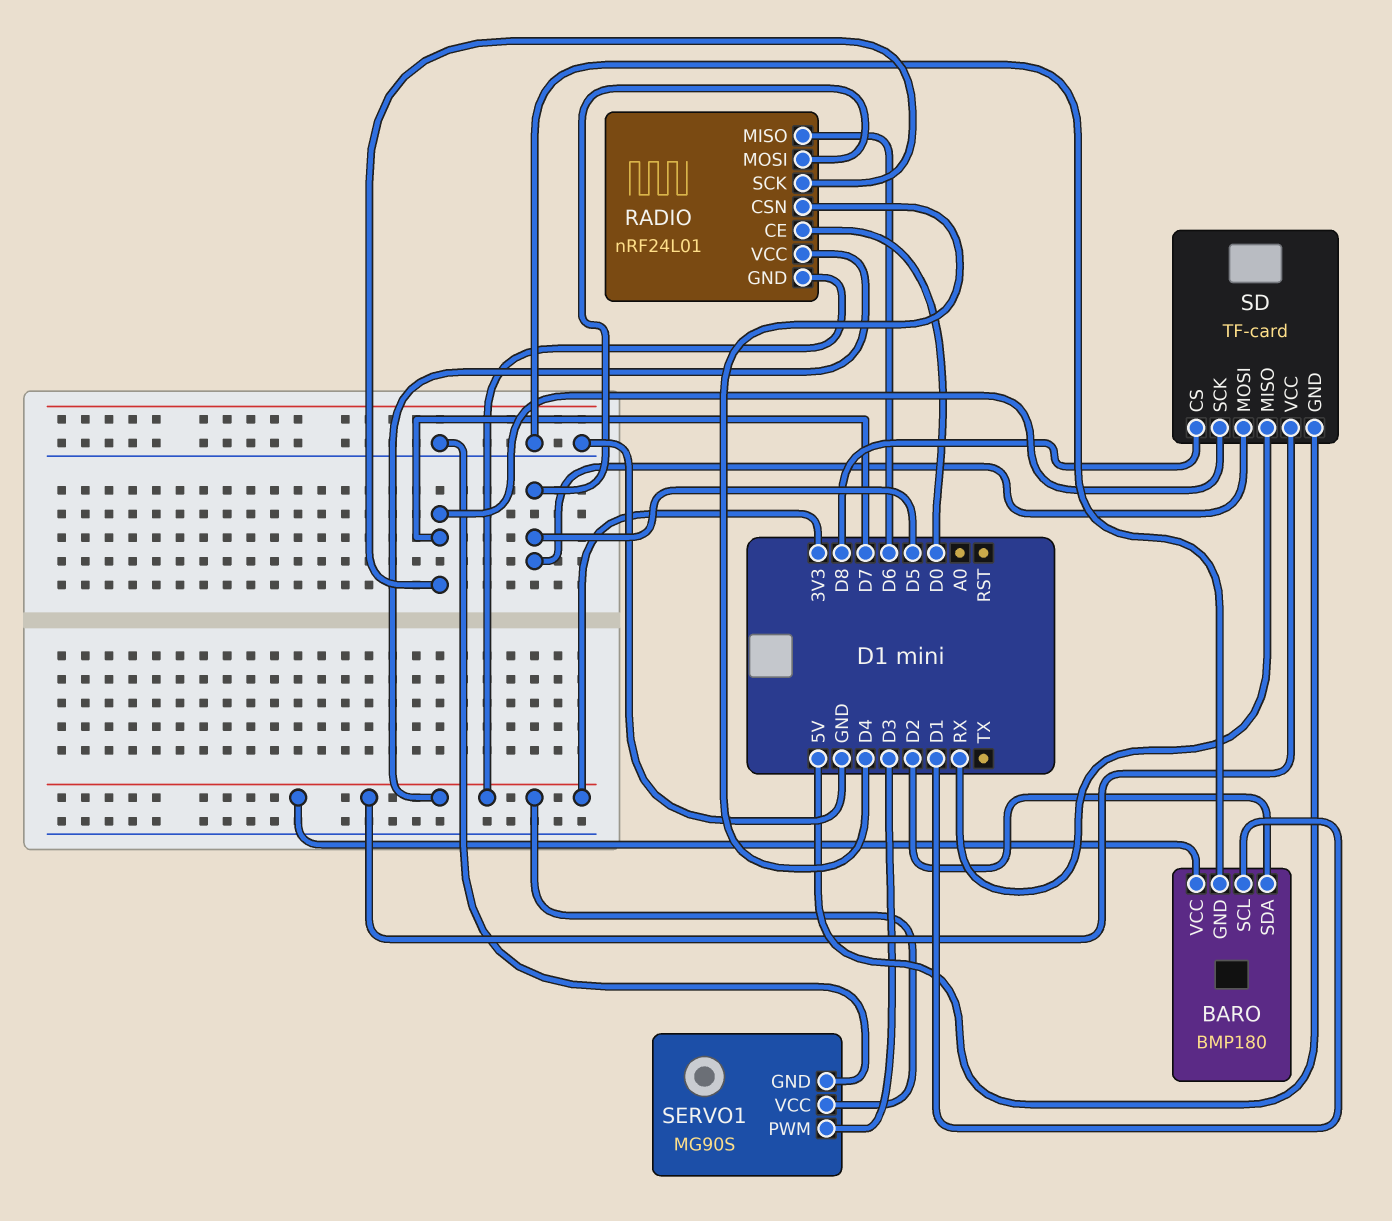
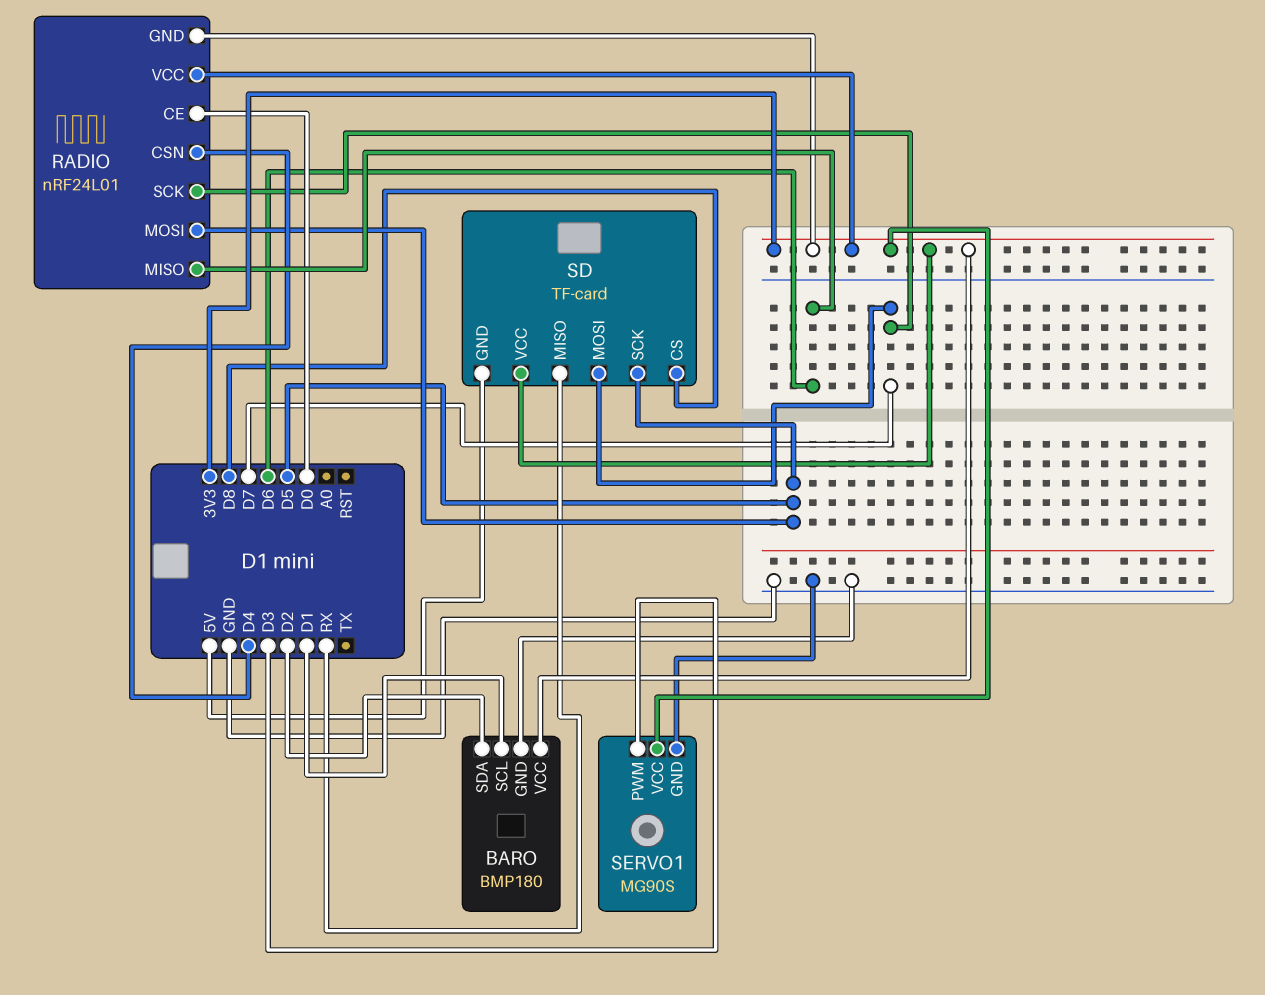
SD pin MOSI: D5 -> D7
SD pin SCK: D7 -> D5

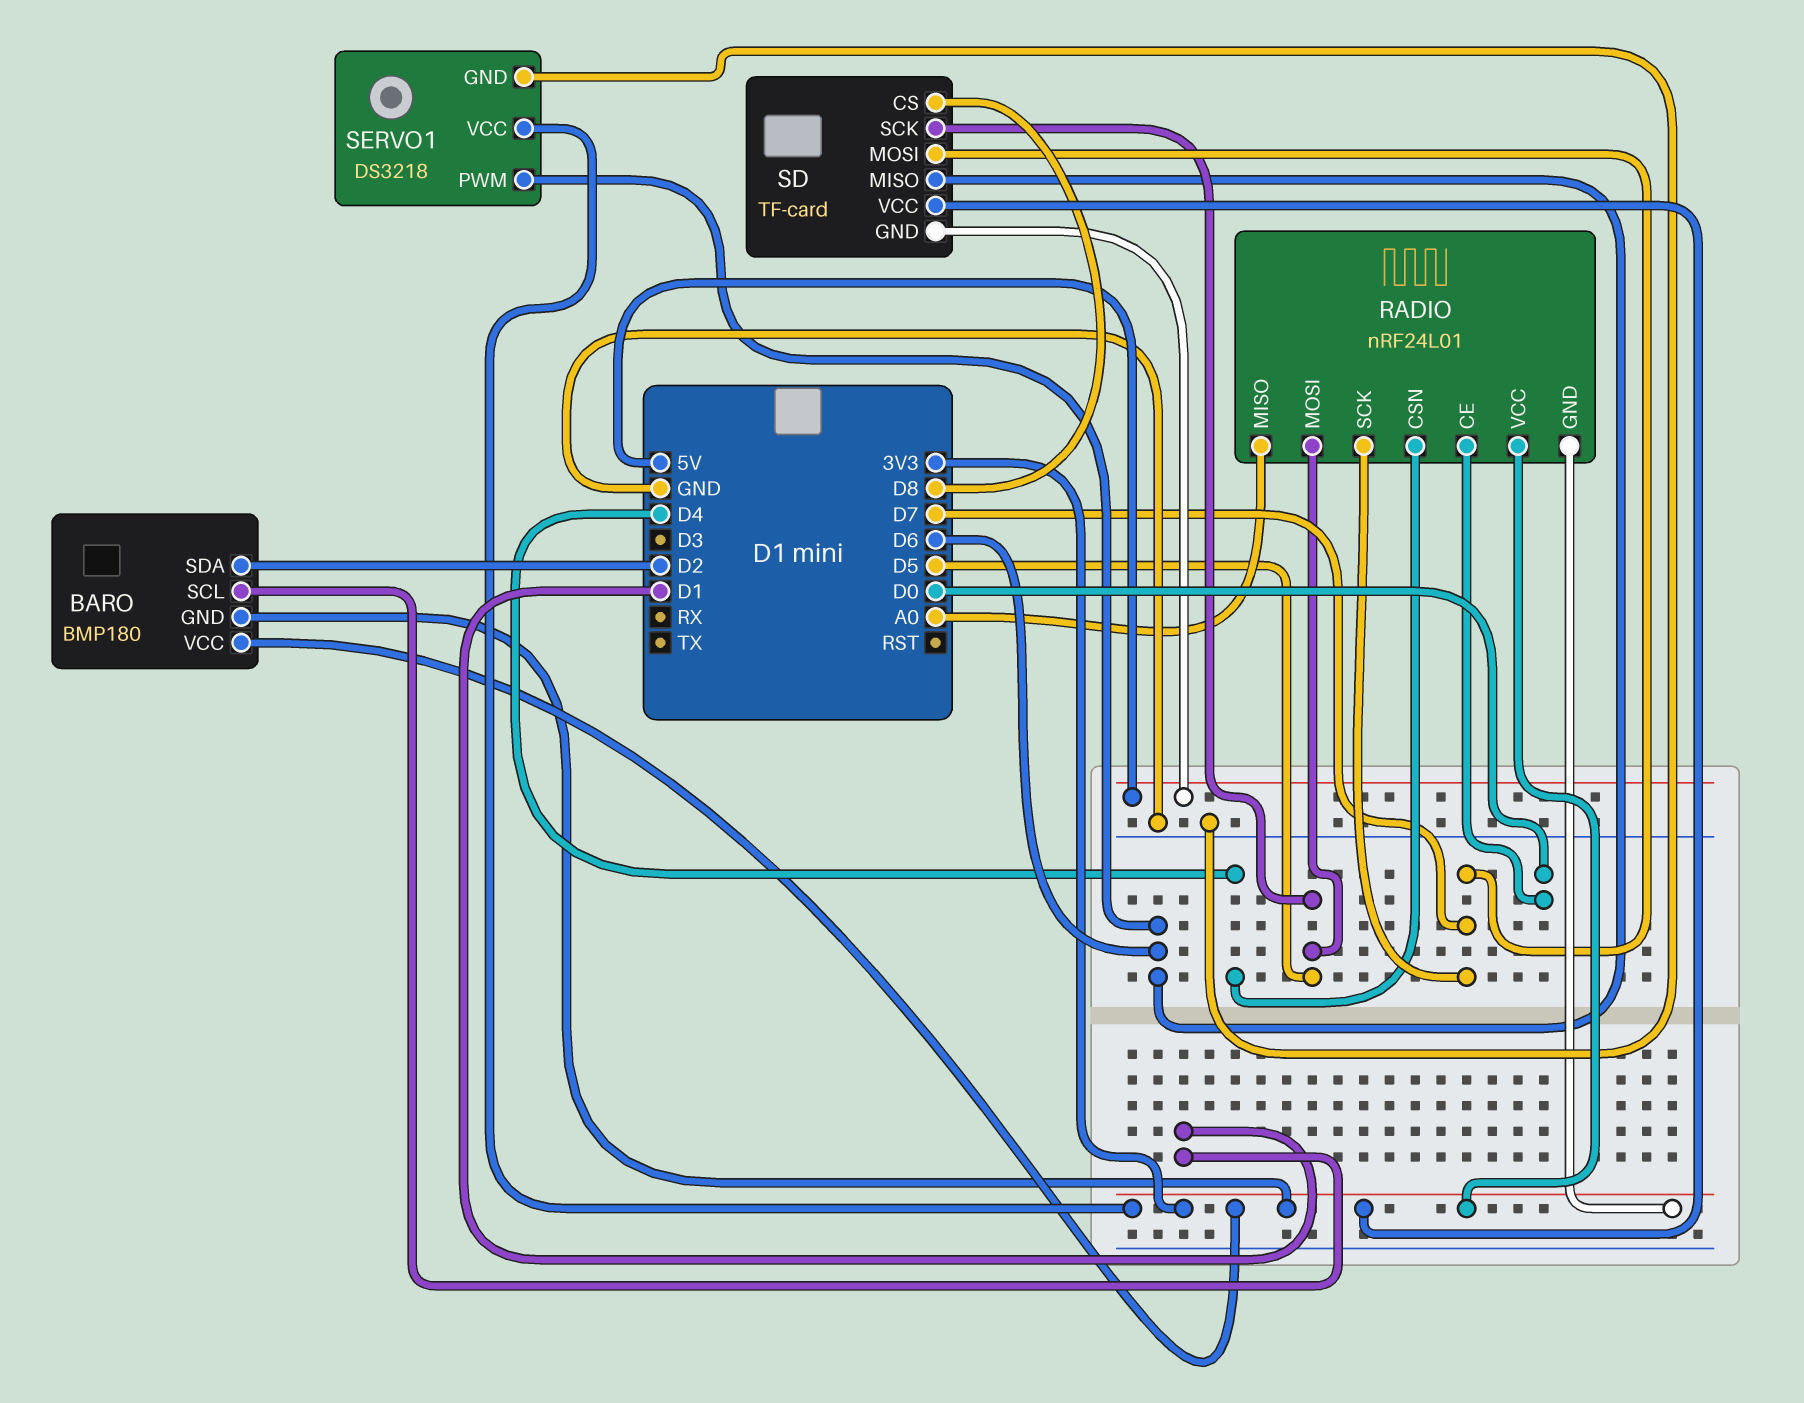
BARO pin GND: GND -> 3V3
RADIO pin MISO: D6 -> A0
SD pin MISO: RX -> D6
SERVO1: MG90S -> DS3218
SERVO1 pin PWM: D3 -> D6

